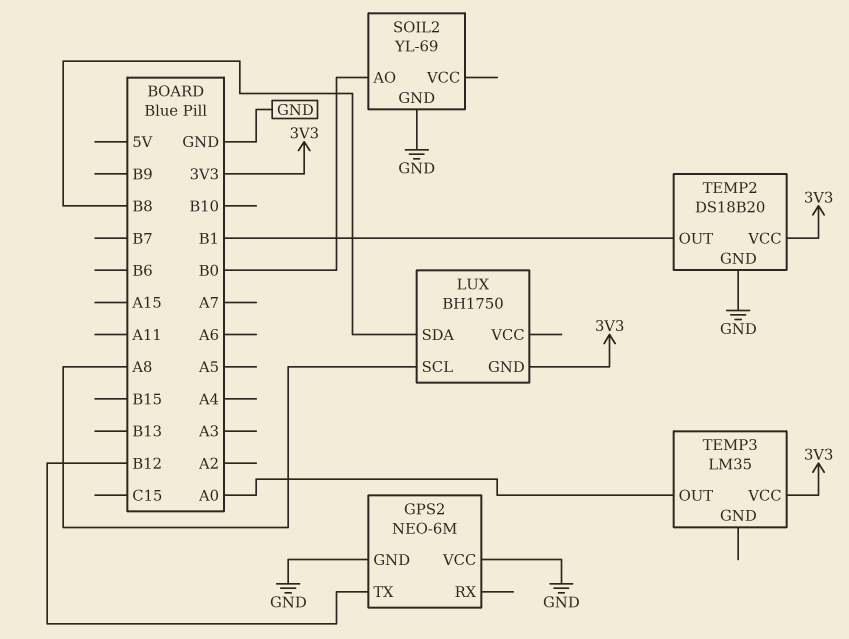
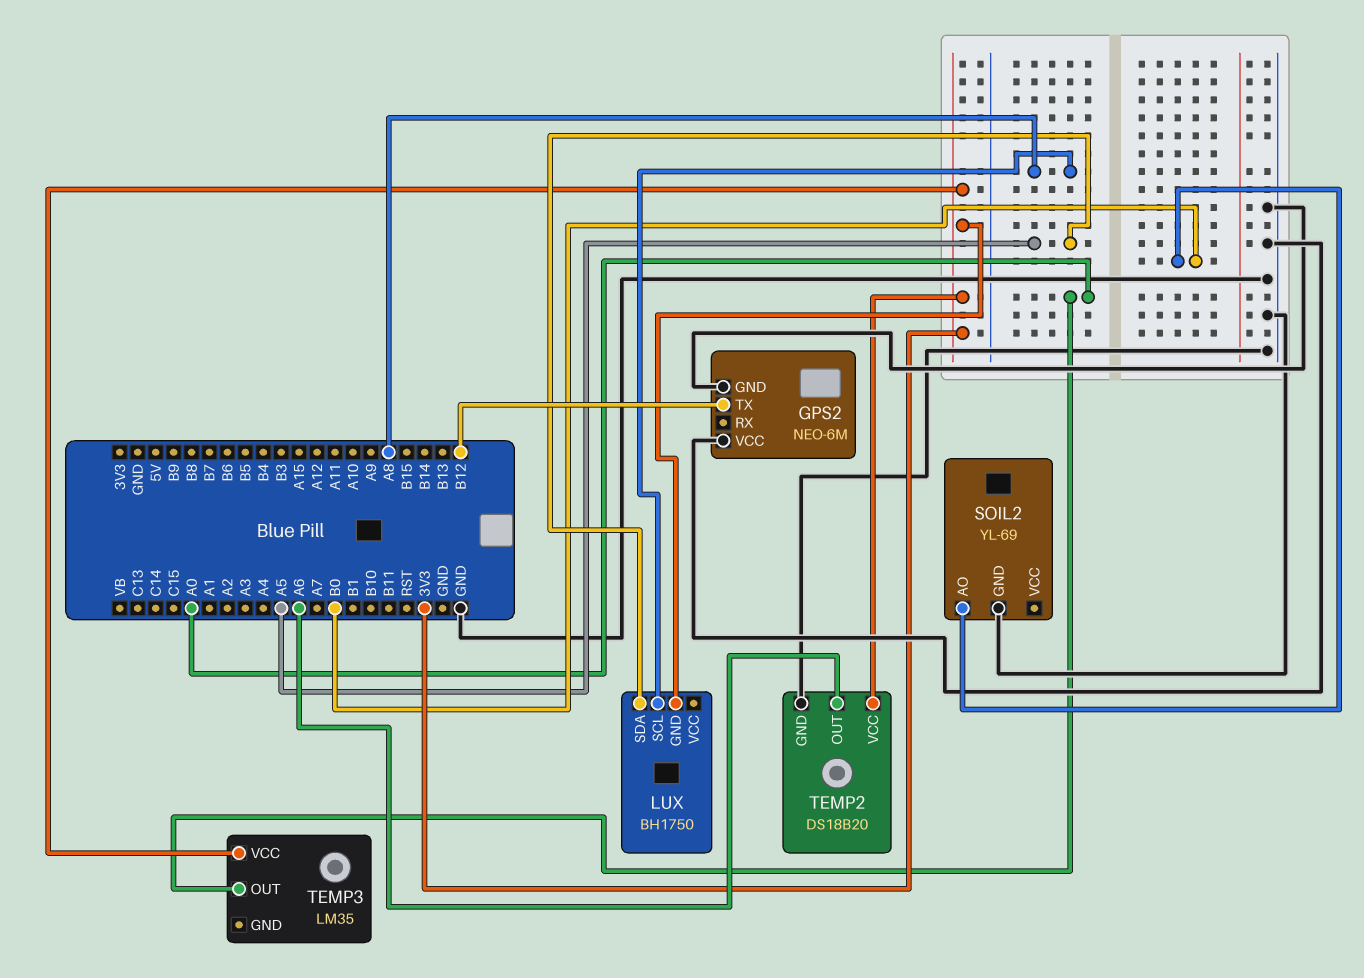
LUX pin SDA: B8 -> A5
TEMP2 pin OUT: B1 -> A6

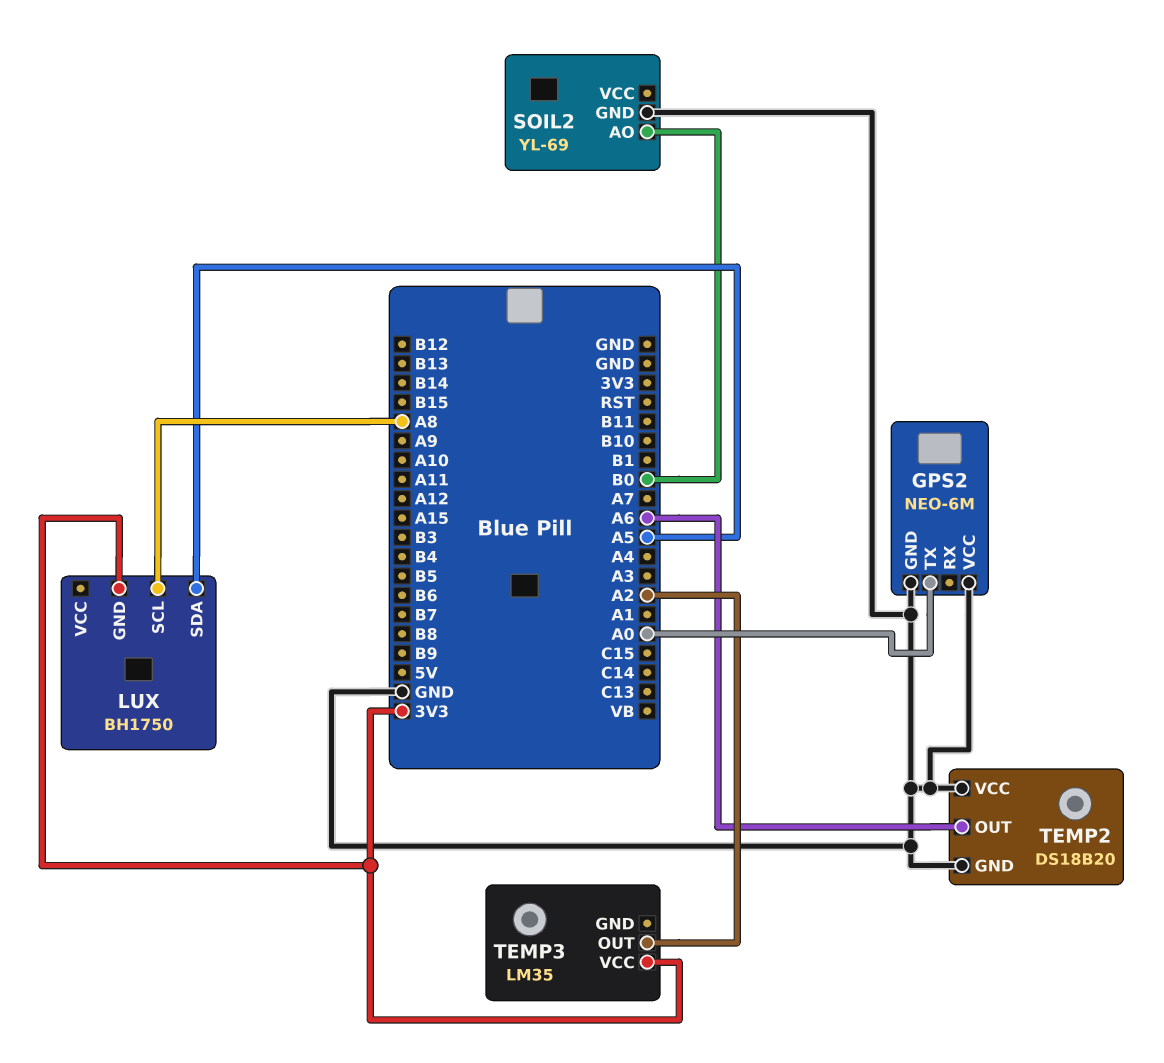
GPS2 pin TX: B12 -> A0
TEMP2 pin VCC: 3V3 -> GND
TEMP3 pin OUT: A0 -> A2

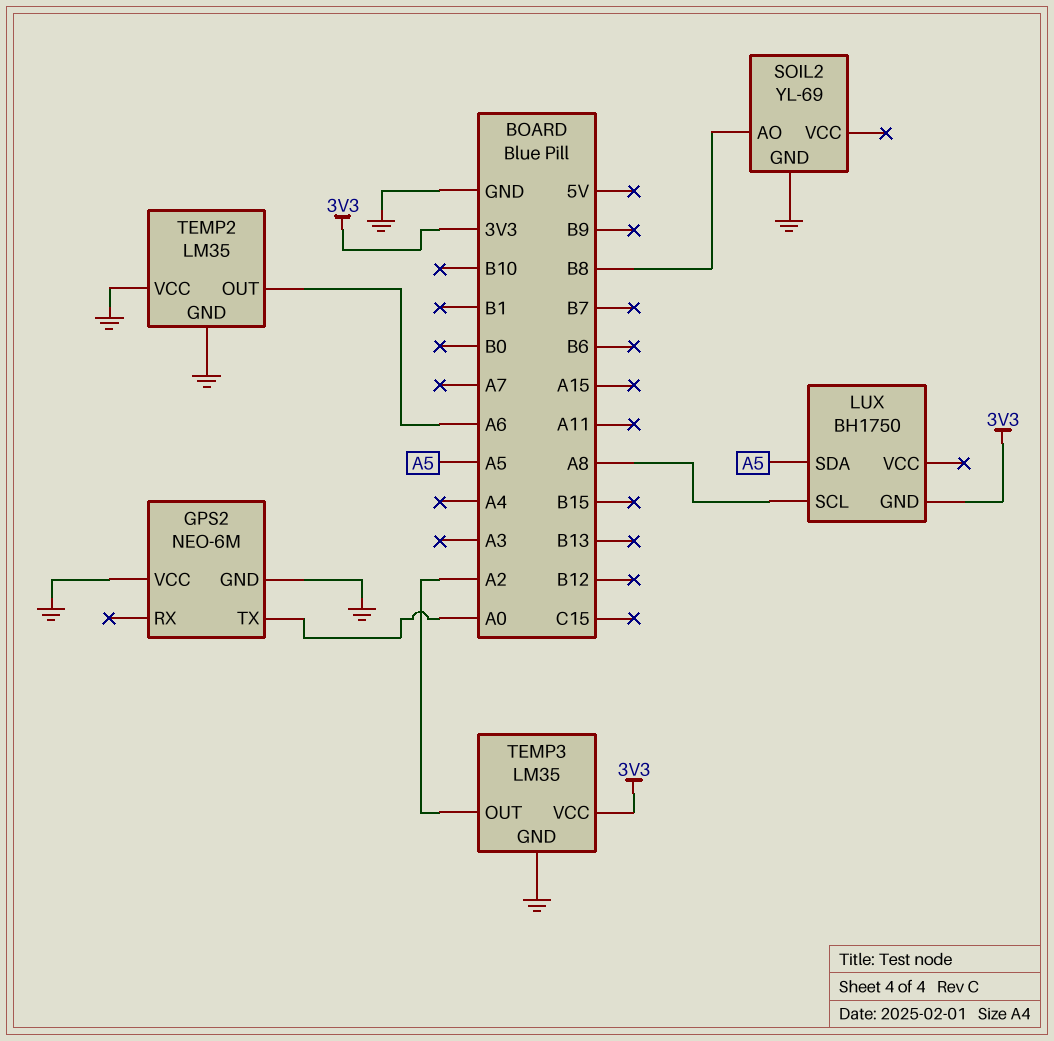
SOIL2 pin AO: B0 -> B8
TEMP2: DS18B20 -> LM35
TEMP3 pin GND: none -> GND

